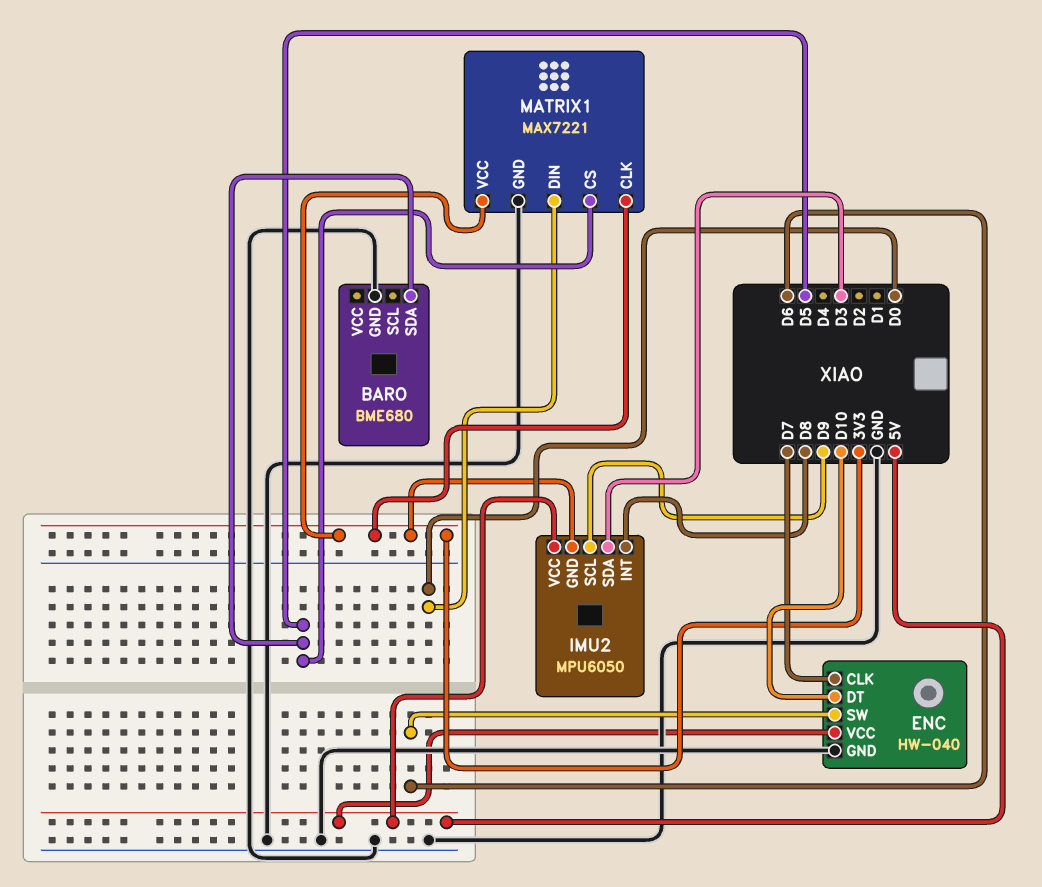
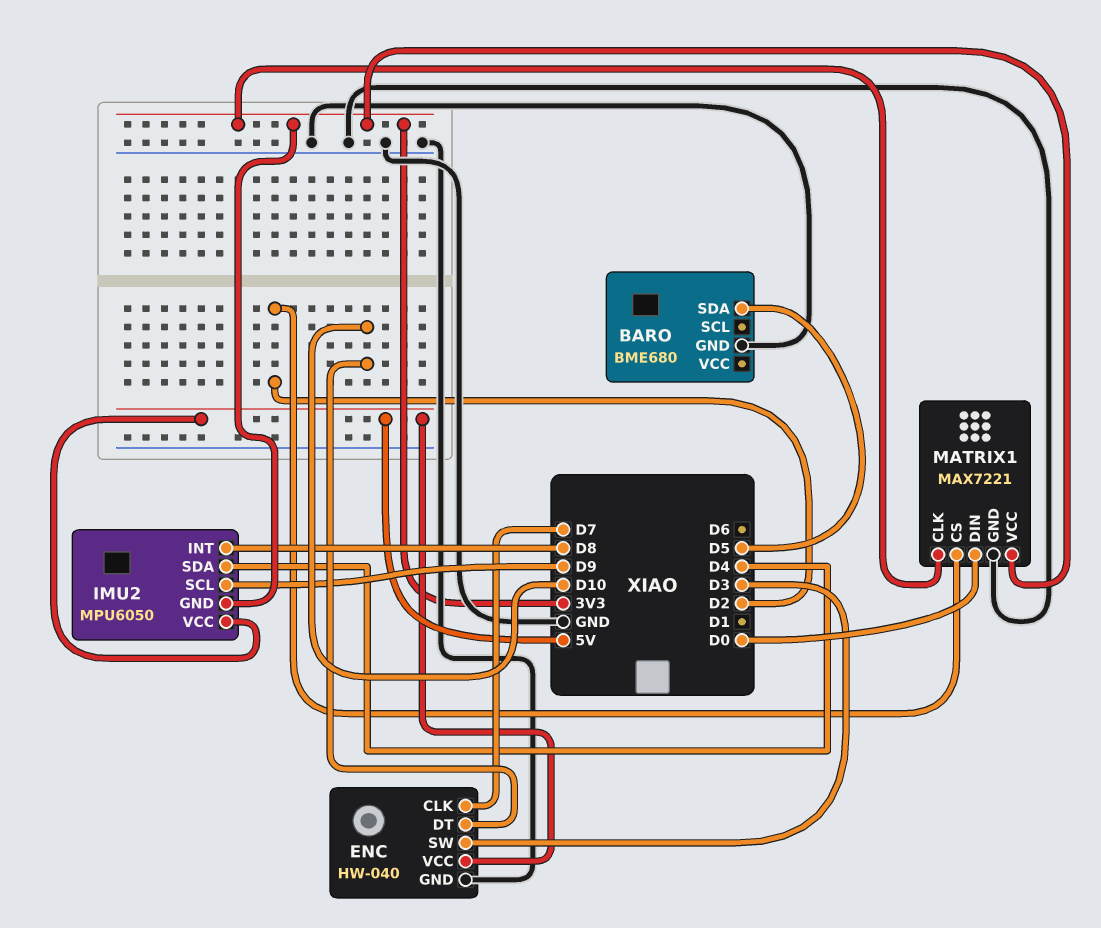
ENC pin SW: D6 -> D3
IMU2 pin SDA: D3 -> D4
MATRIX1 pin CS: D5 -> D2

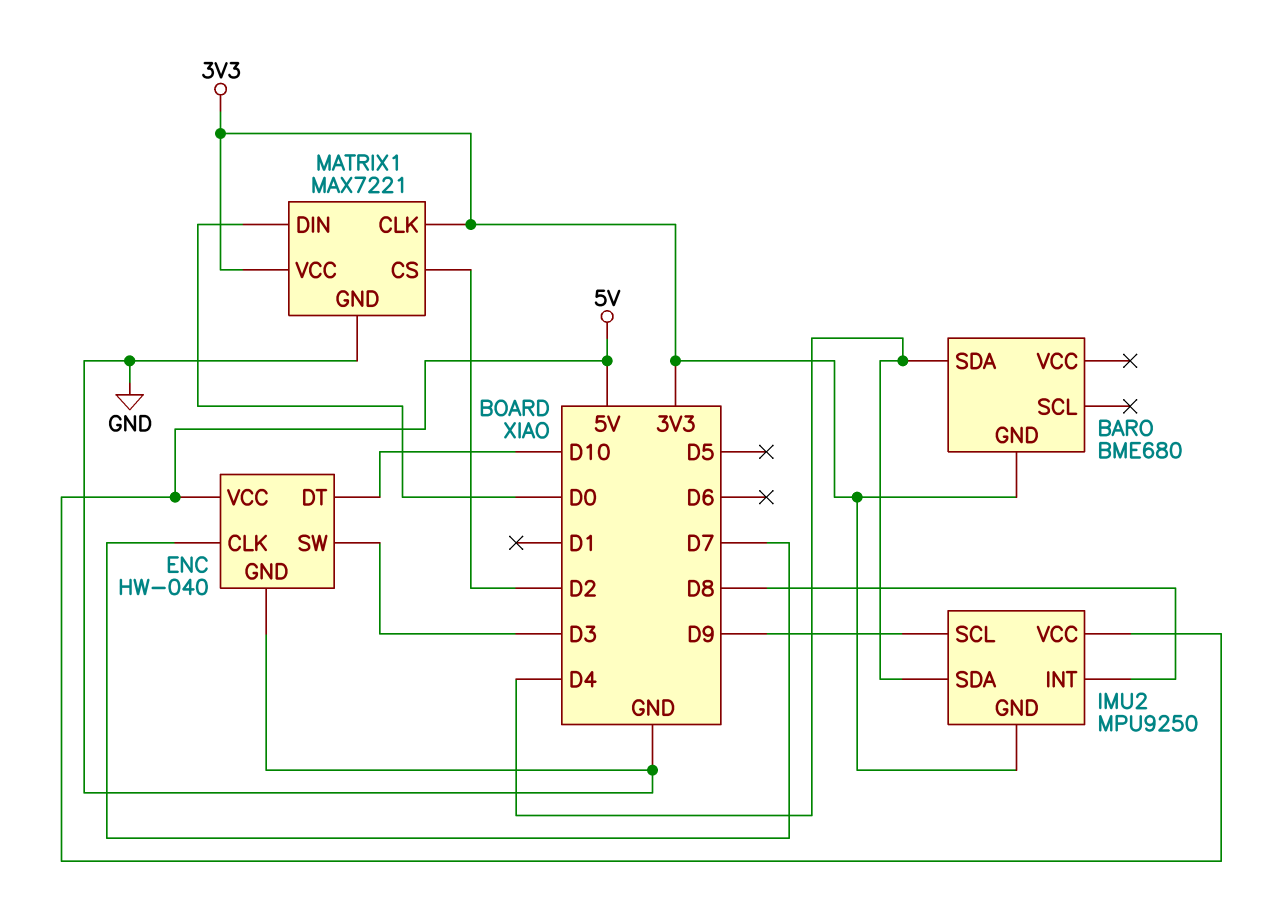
BARO pin GND: GND -> 3V3
BARO pin SDA: D5 -> D4
IMU2: MPU6050 -> MPU9250

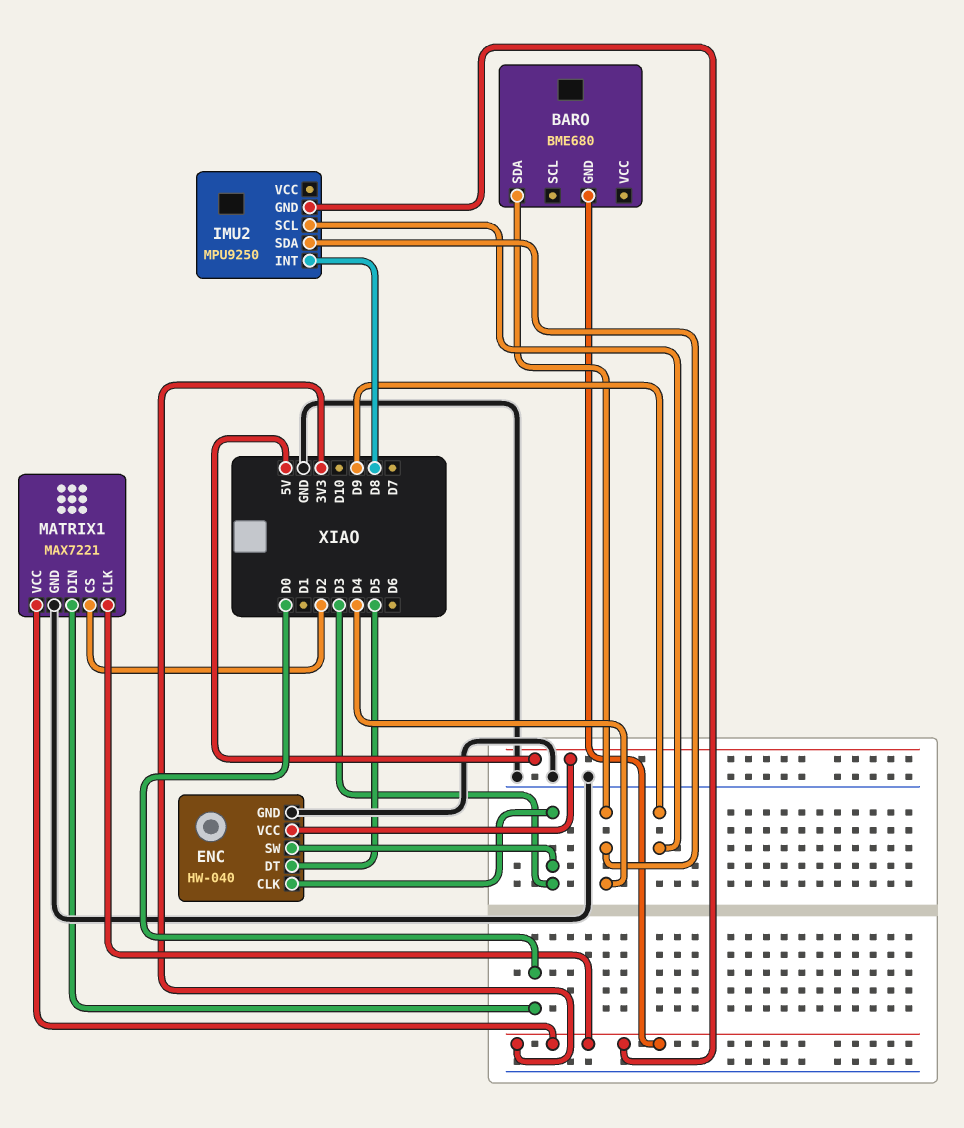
ENC pin CLK: D7 -> D3
ENC pin DT: D10 -> D5
IMU2 pin VCC: 5V -> none

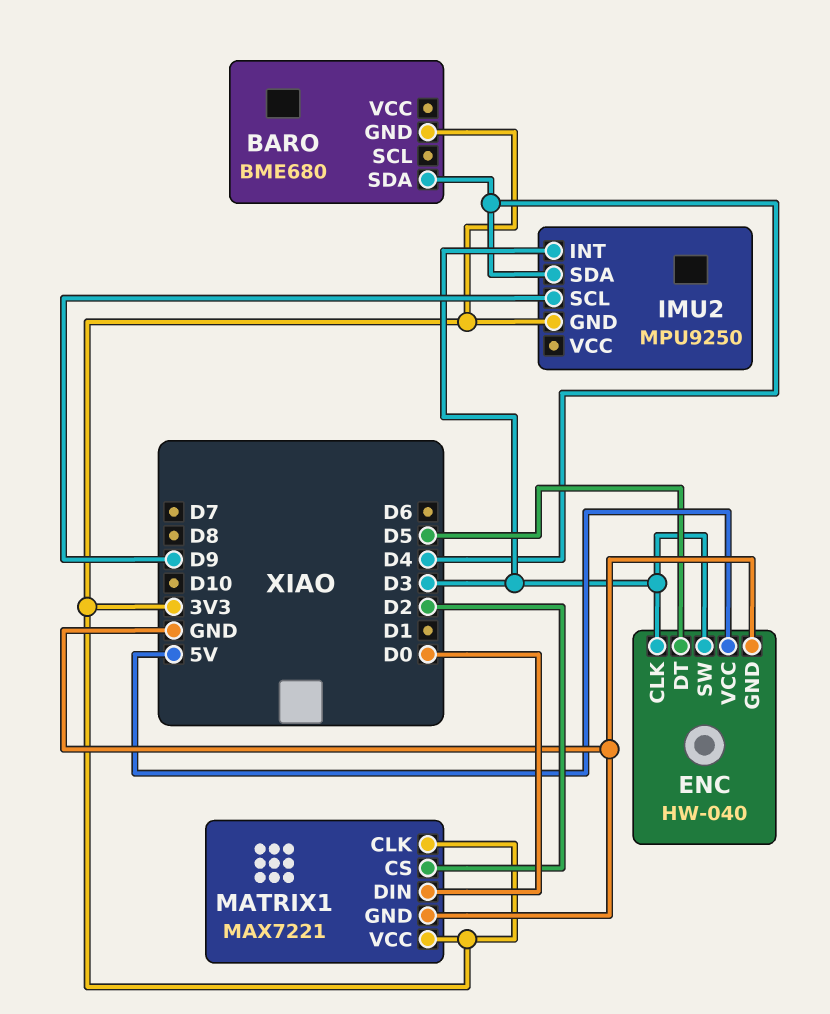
IMU2 pin INT: D8 -> D3

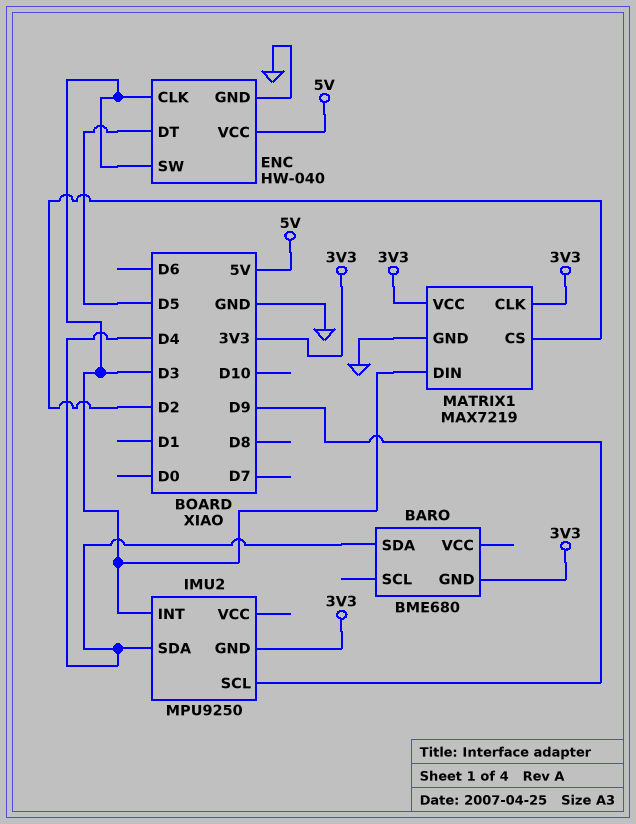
MATRIX1: MAX7221 -> MAX7219
MATRIX1 pin DIN: D0 -> D3

